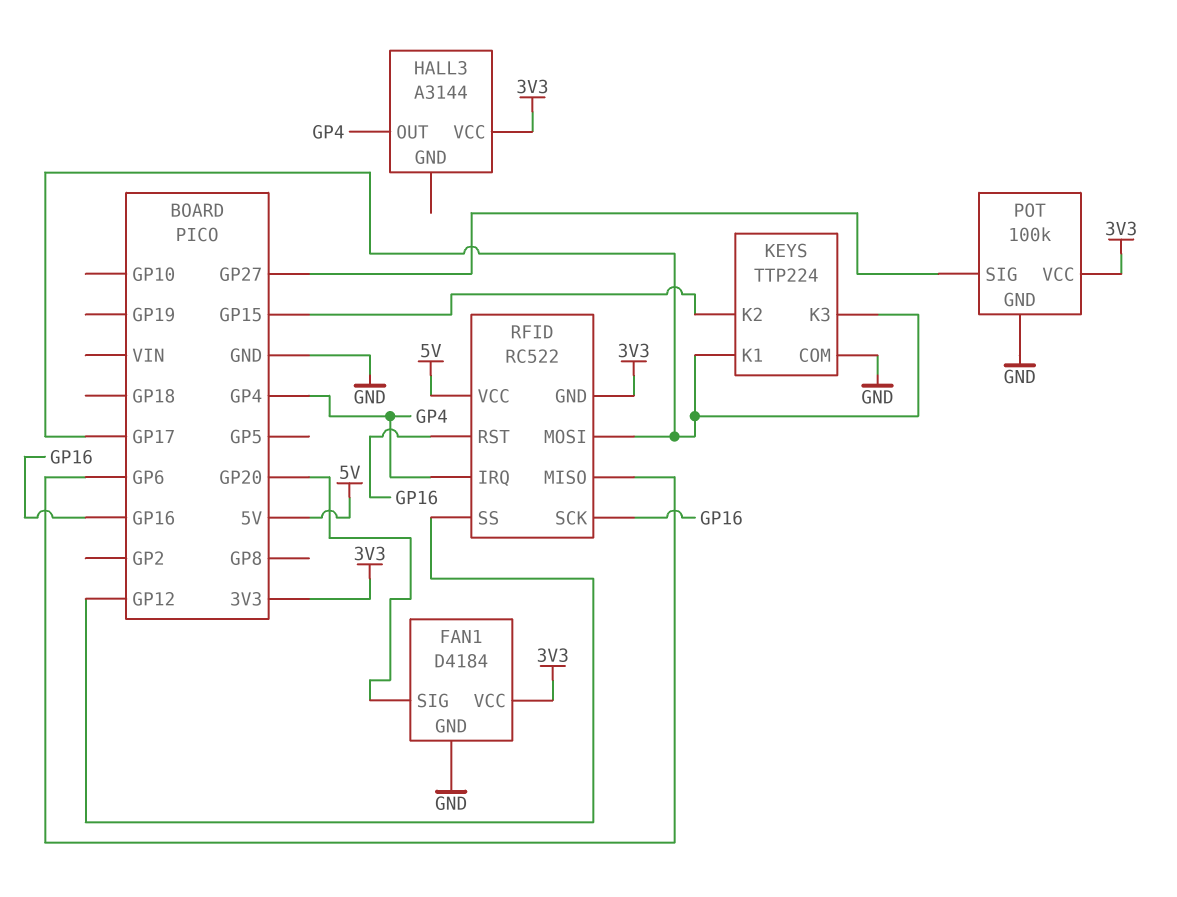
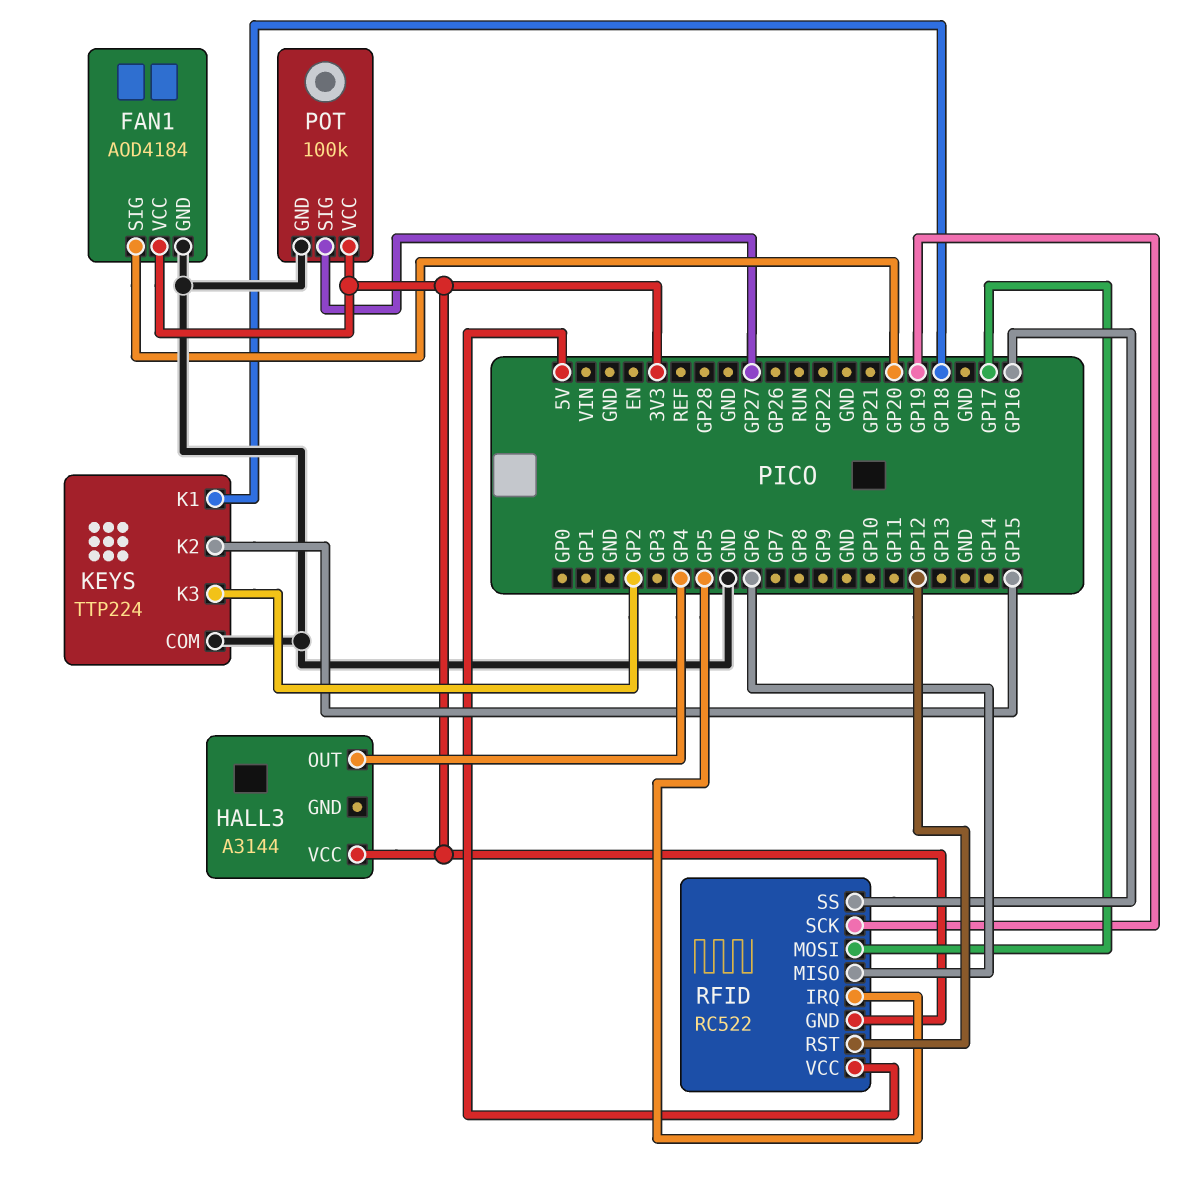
FAN1: D4184 -> AOD4184
KEYS pin K1: GP17 -> GP18
KEYS pin K3: GP17 -> GP2
RFID pin IRQ: GP4 -> GP5
RFID pin RST: GP16 -> GP12
RFID pin SCK: GP16 -> GP19
RFID pin SS: GP12 -> GP16

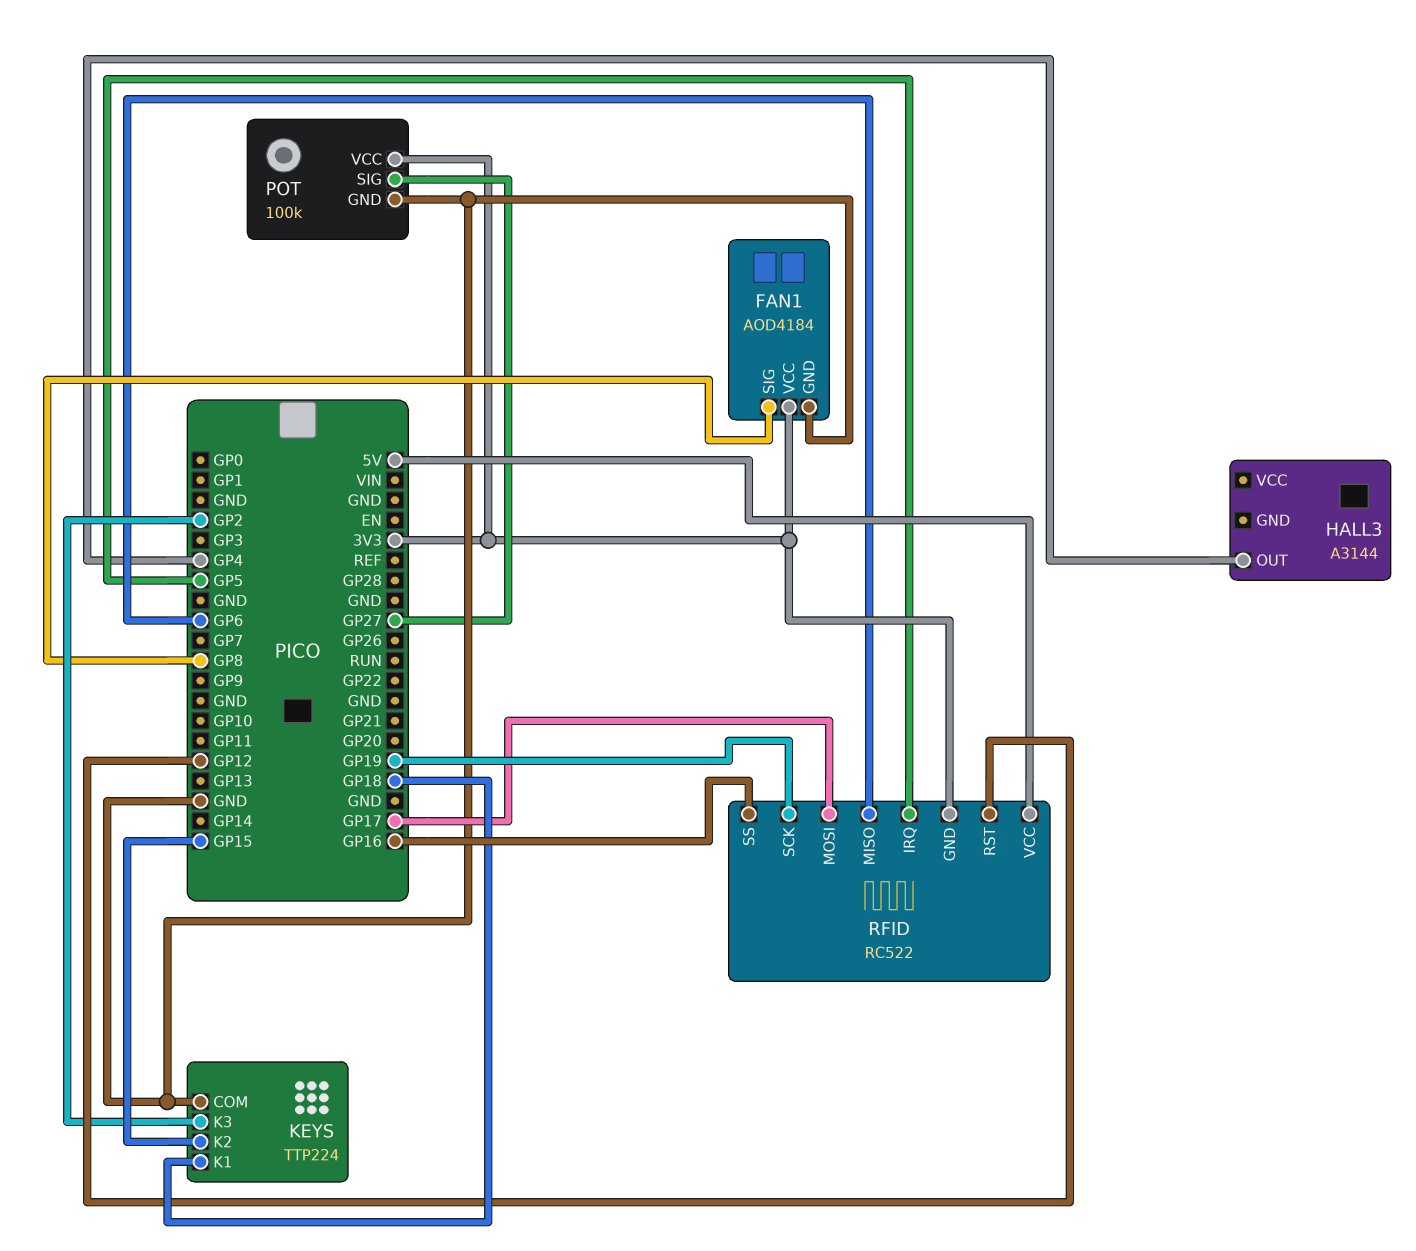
FAN1 pin SIG: GP20 -> GP8
HALL3 pin VCC: 3V3 -> none

